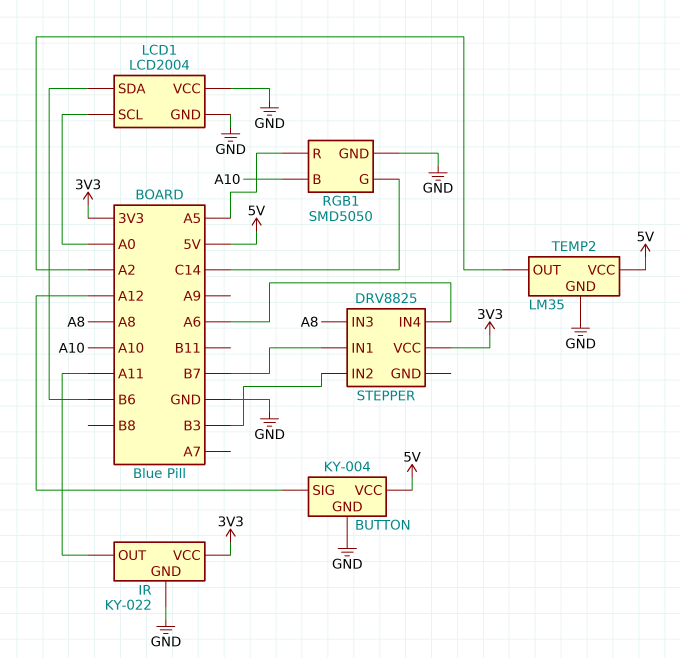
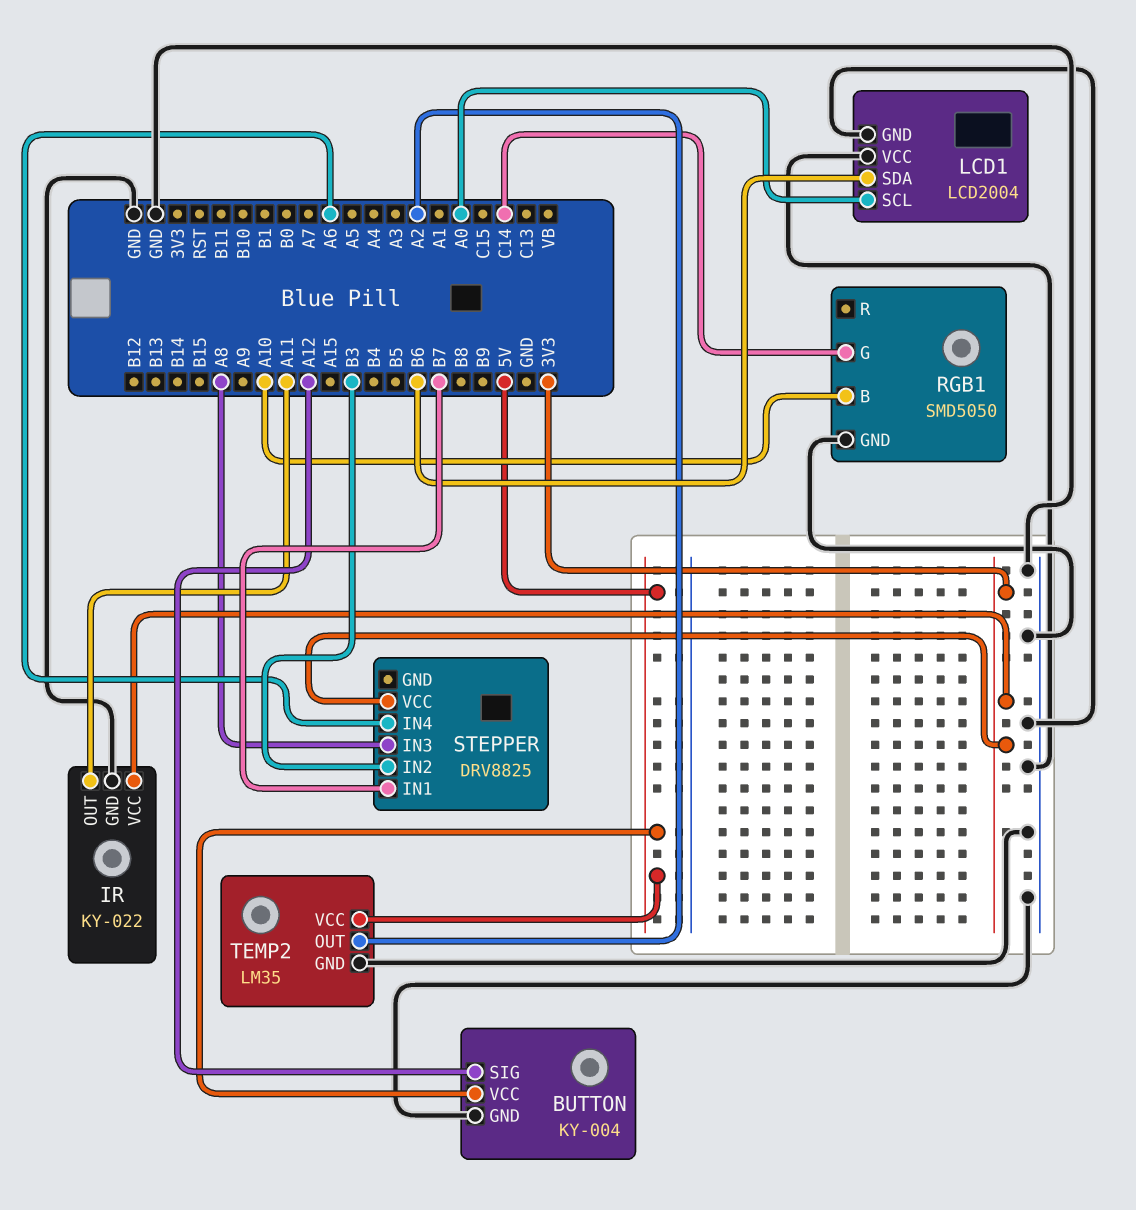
RGB1 pin R: A5 -> none

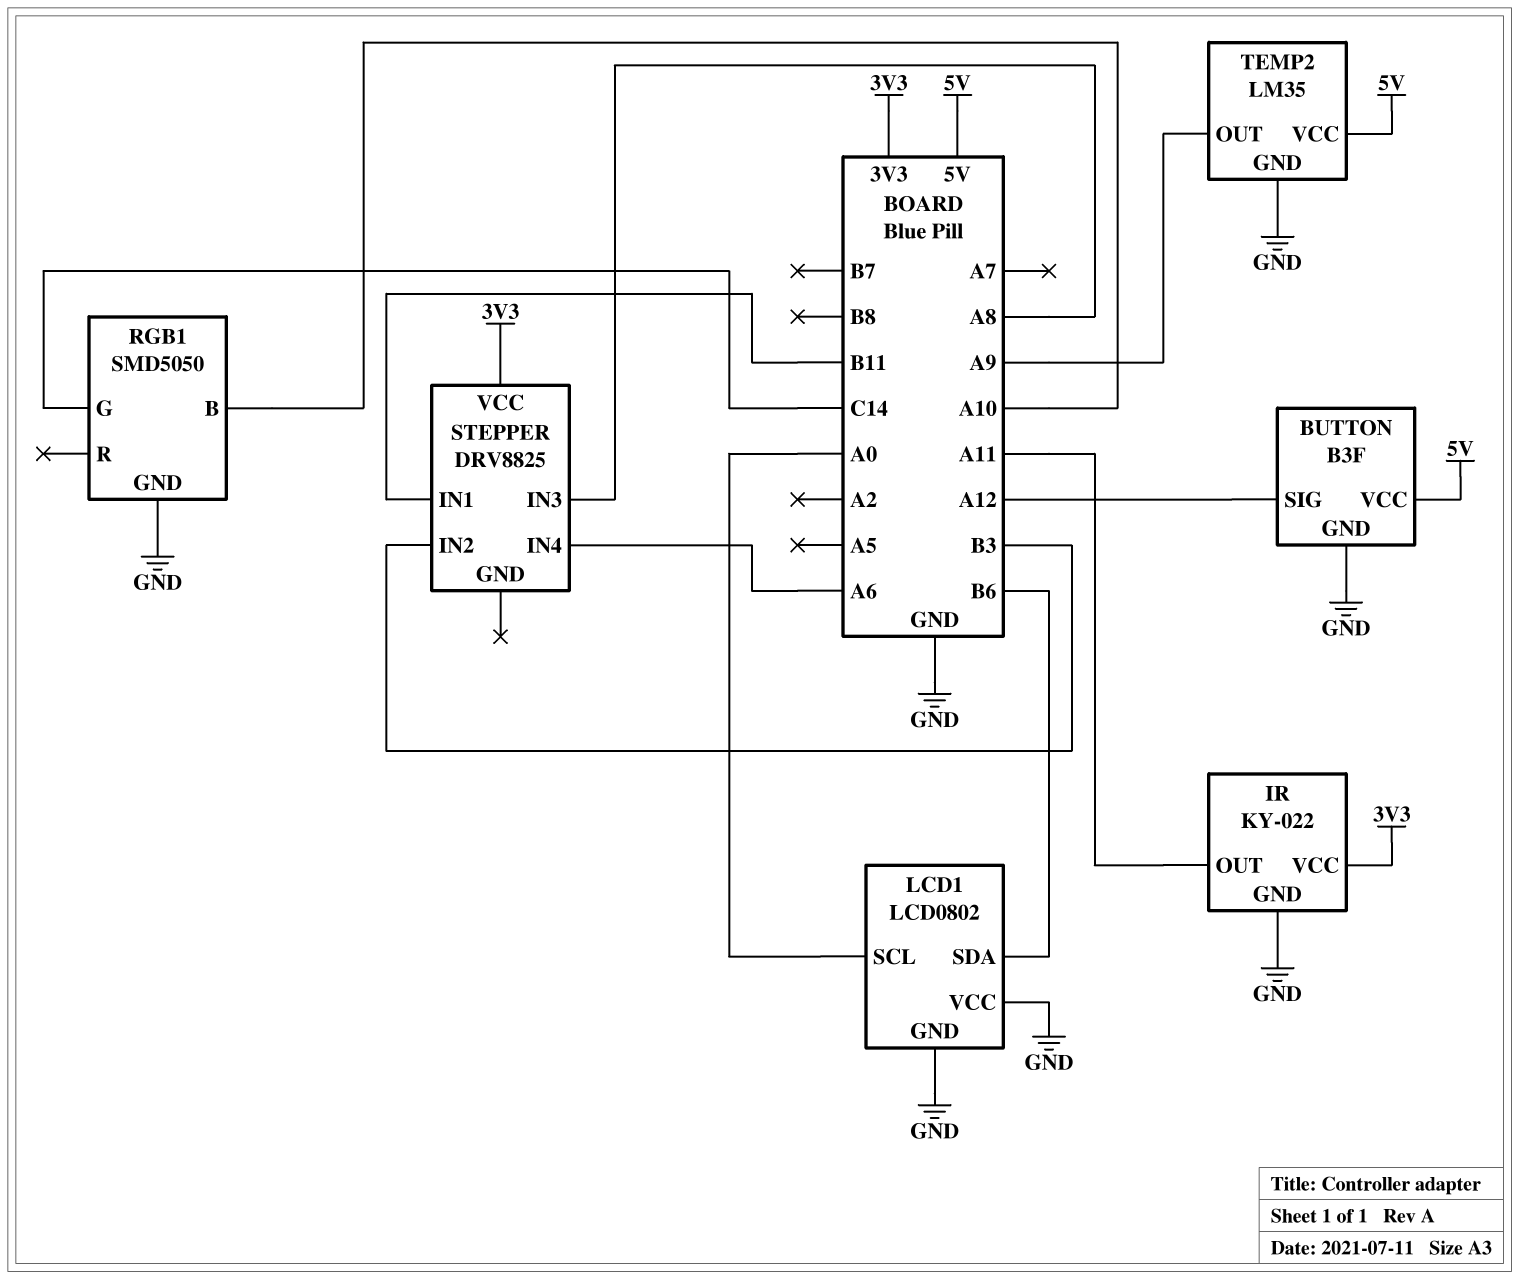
BUTTON: KY-004 -> B3F
LCD1: LCD2004 -> LCD0802
STEPPER pin IN1: B7 -> B11
TEMP2 pin OUT: A2 -> A9

